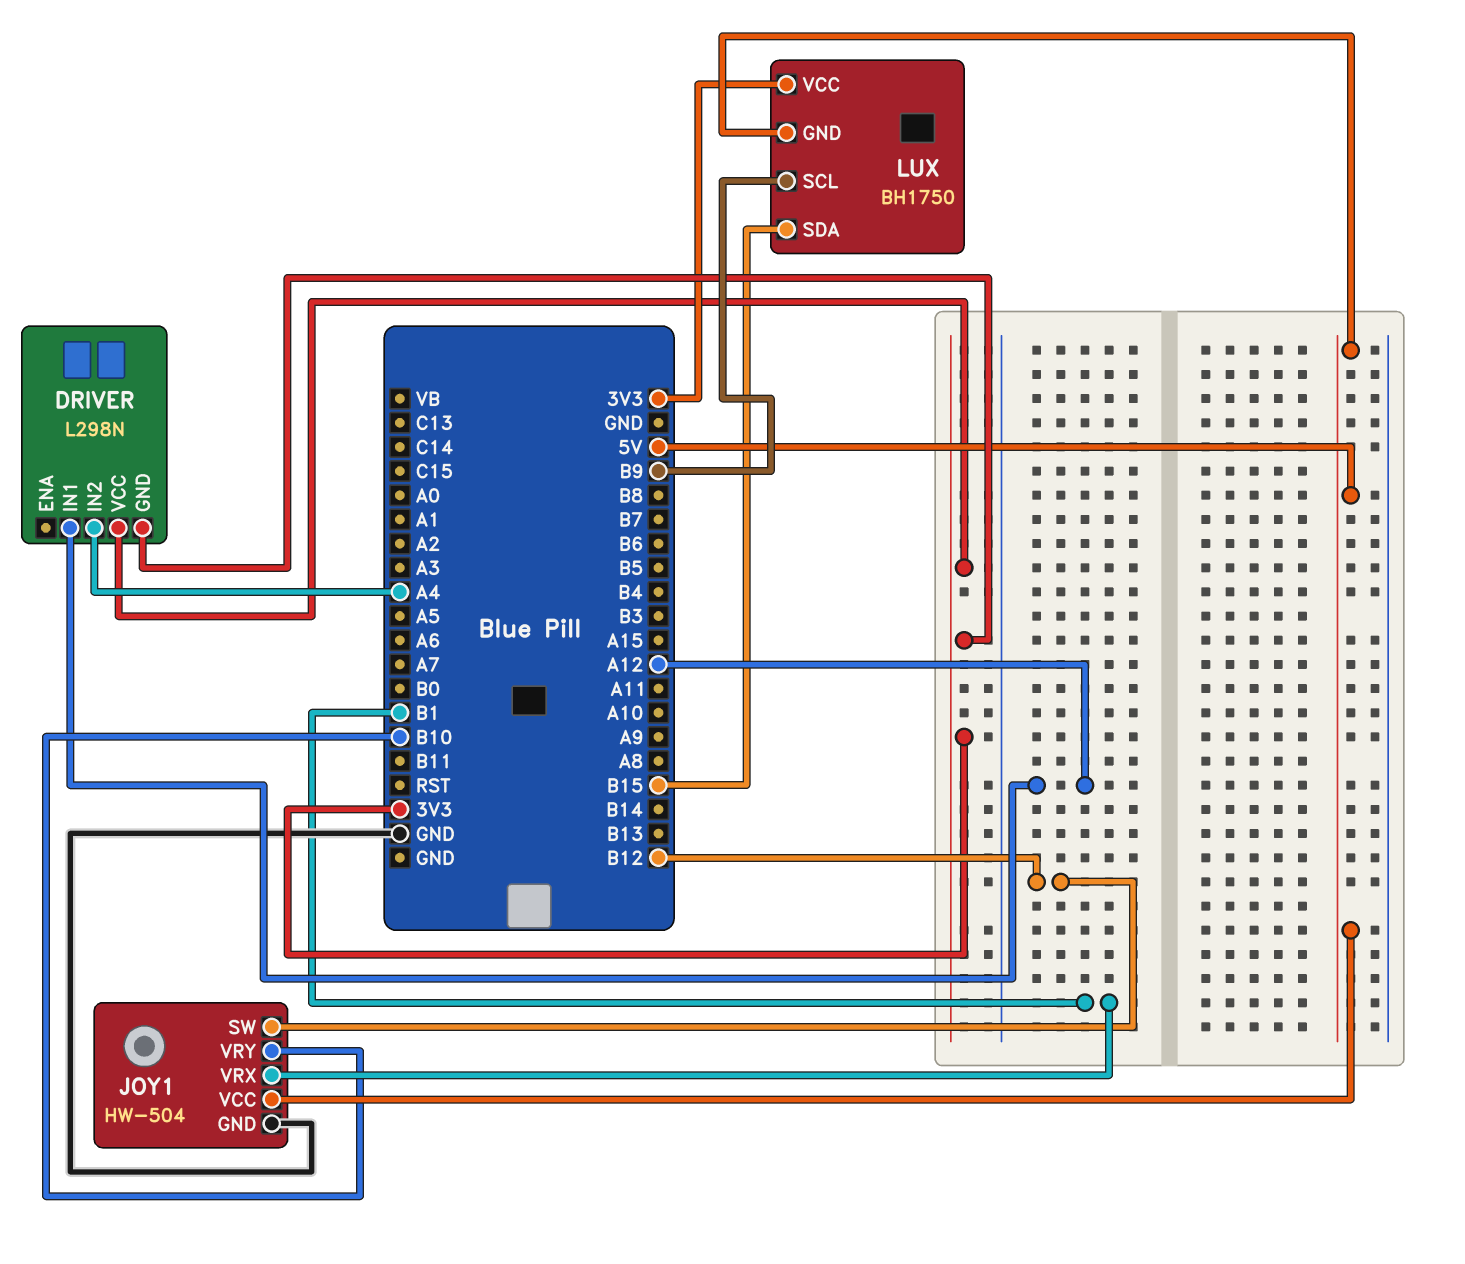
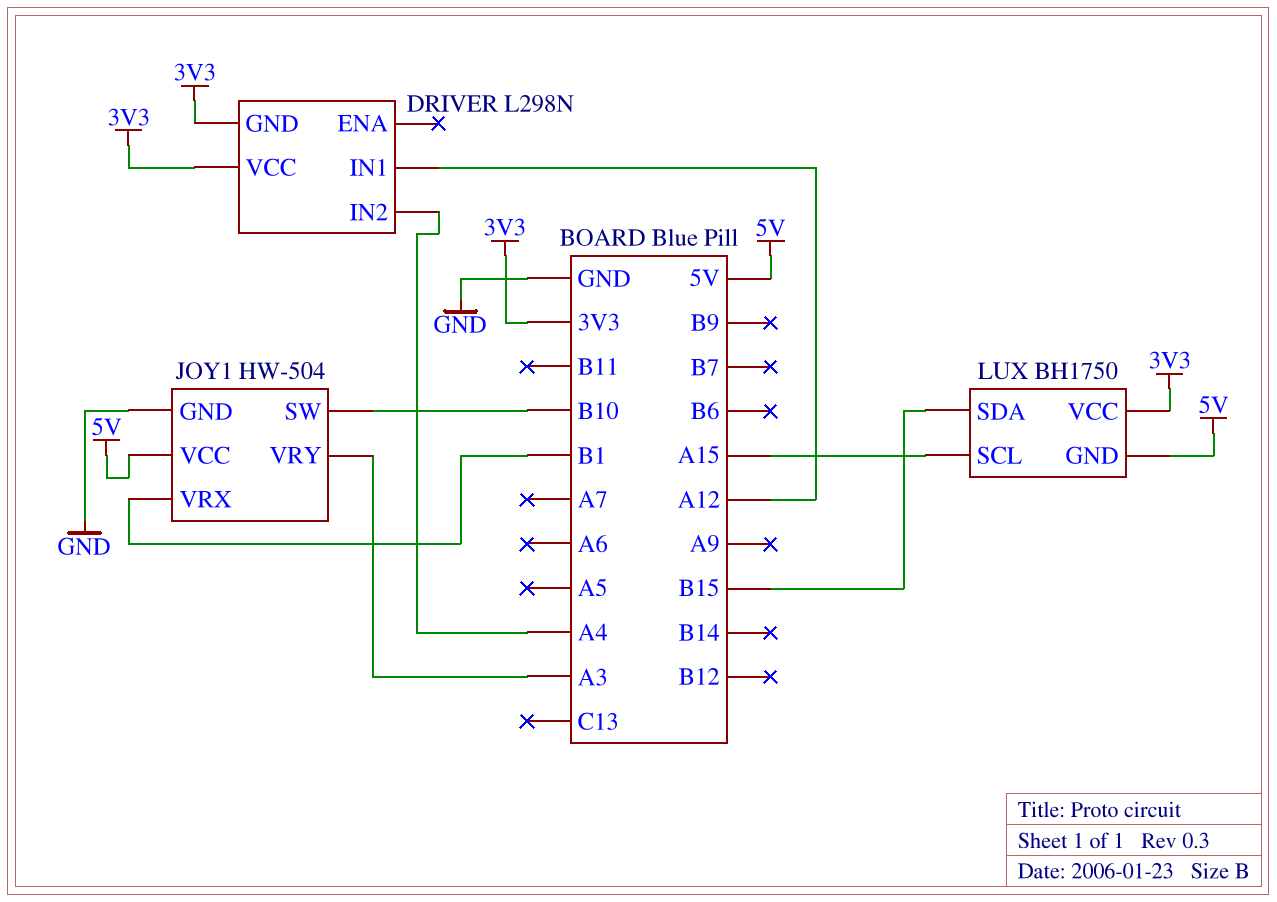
JOY1 pin SW: B12 -> B10
JOY1 pin VRY: B10 -> A3
LUX pin SCL: B9 -> A15

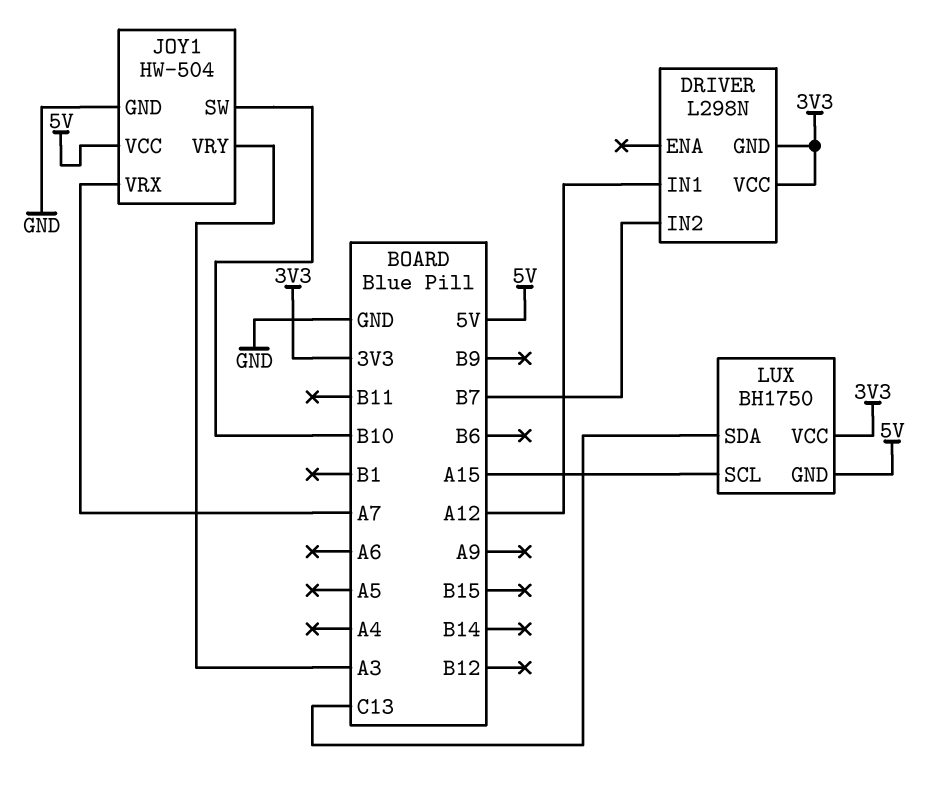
DRIVER pin IN2: A4 -> B7
JOY1 pin VRX: B1 -> A7
LUX pin SDA: B15 -> C13

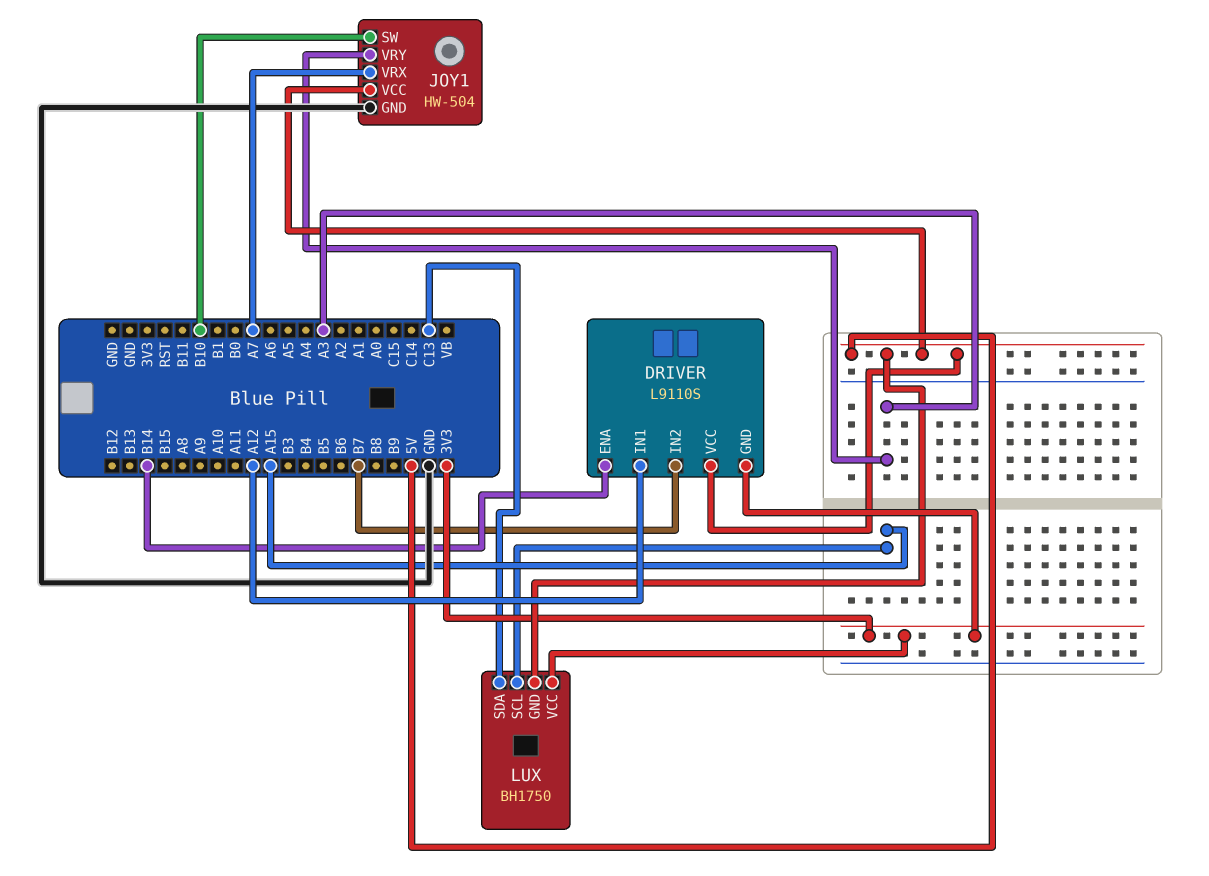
DRIVER: L298N -> L9110S
DRIVER pin ENA: none -> B14
DRIVER pin VCC: 3V3 -> 5V

